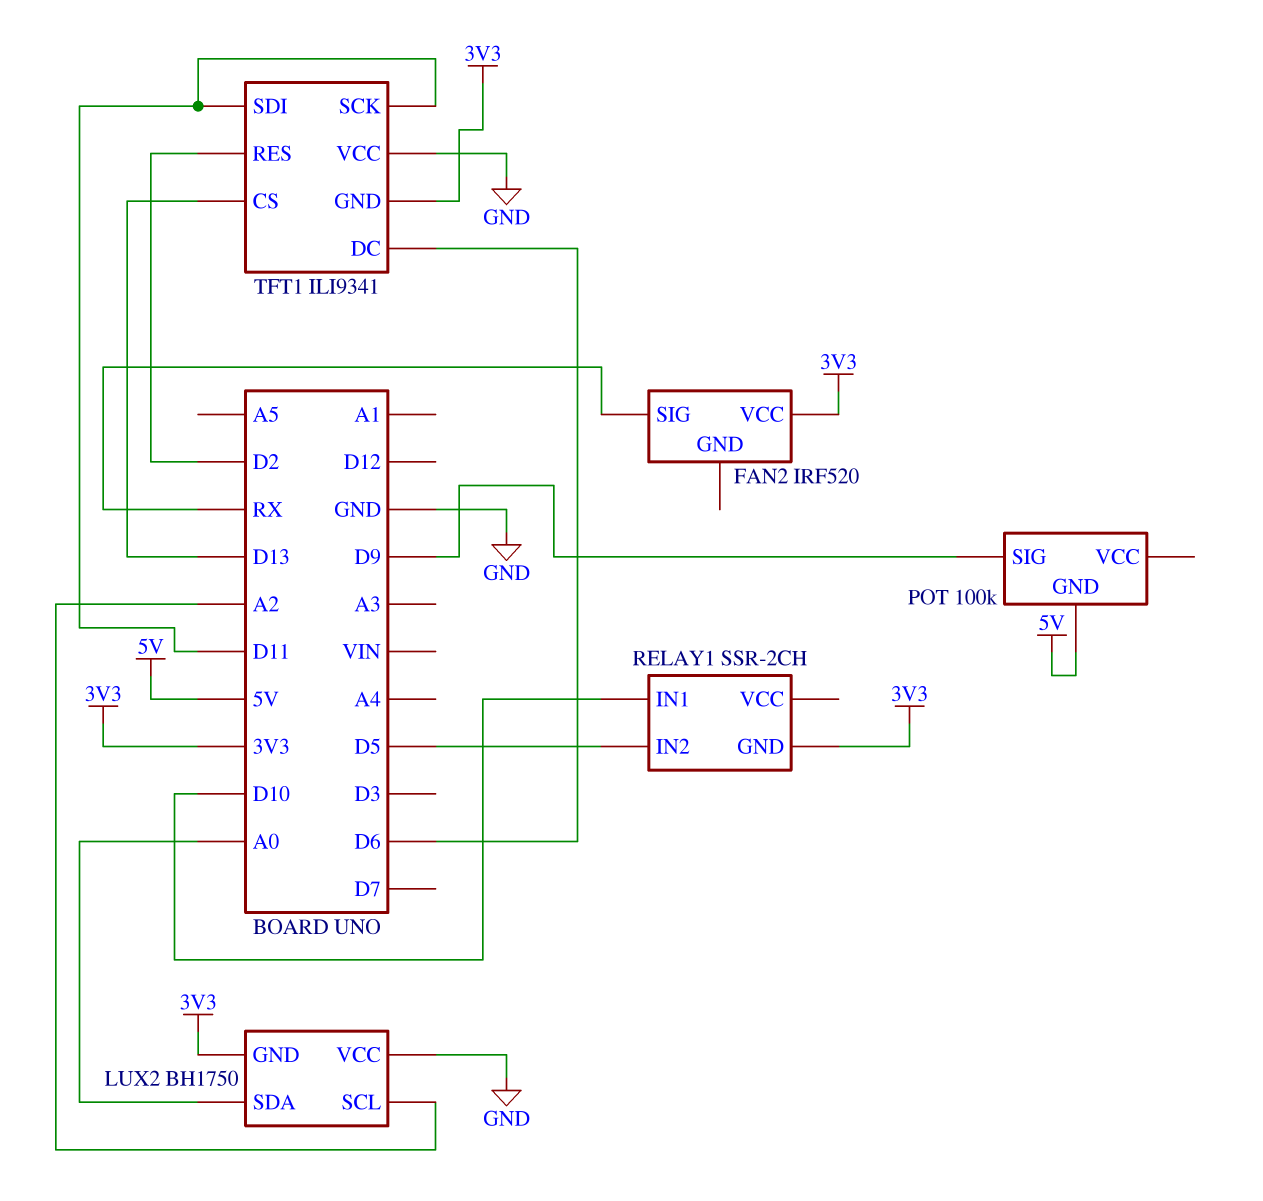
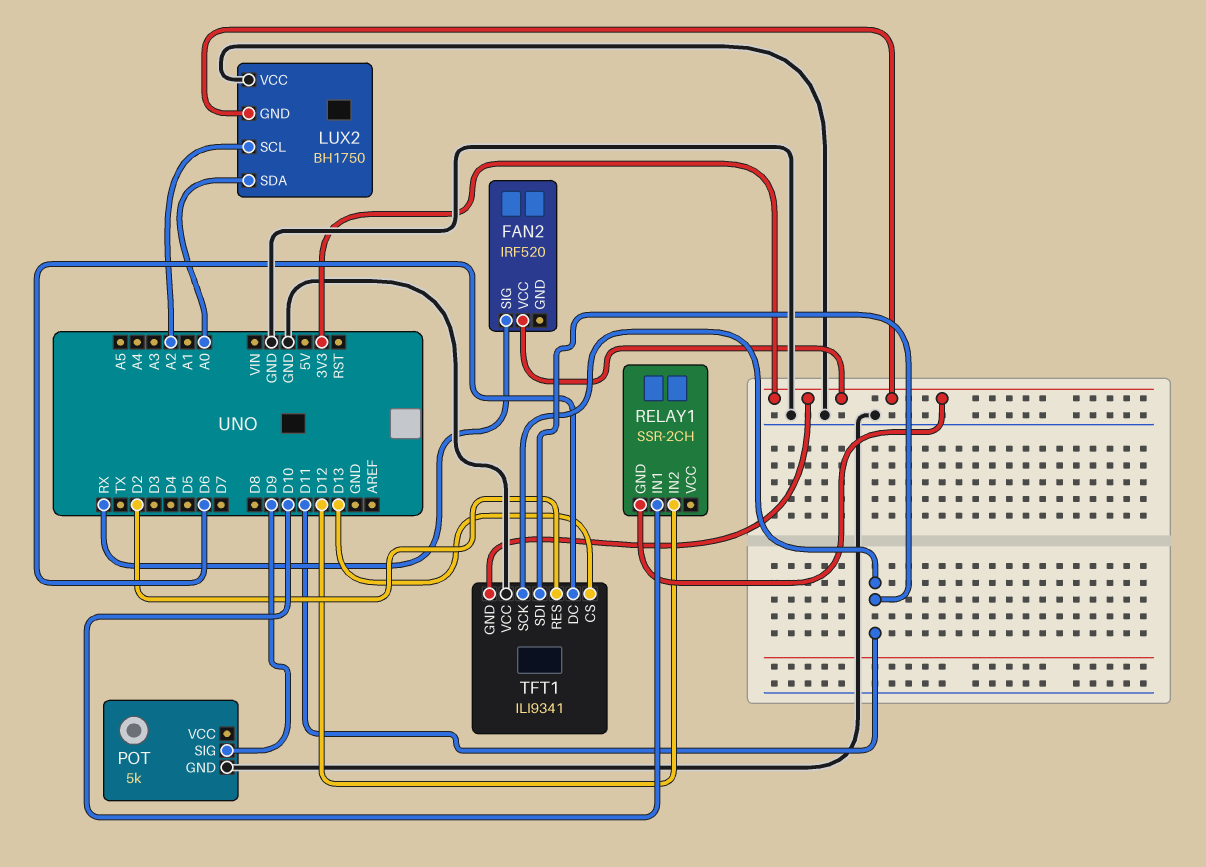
POT: 100k -> 5k
POT pin GND: 5V -> GND
RELAY1 pin IN2: D5 -> D12

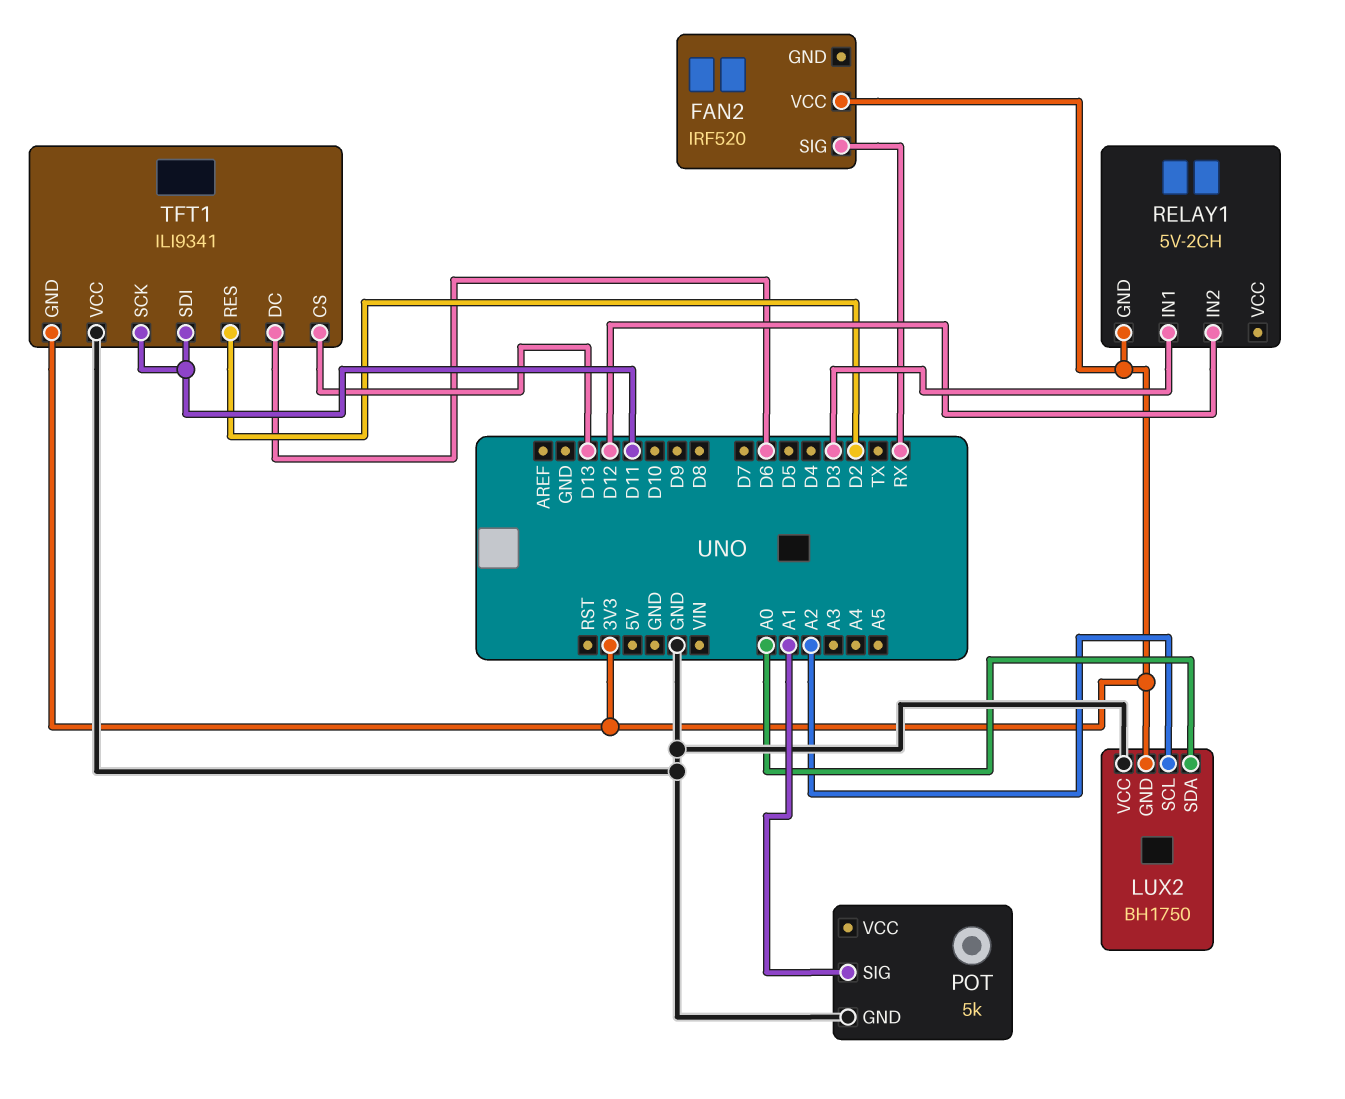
POT pin SIG: D9 -> A1
RELAY1: SSR-2CH -> 5V-2CH
RELAY1 pin IN1: D10 -> D3

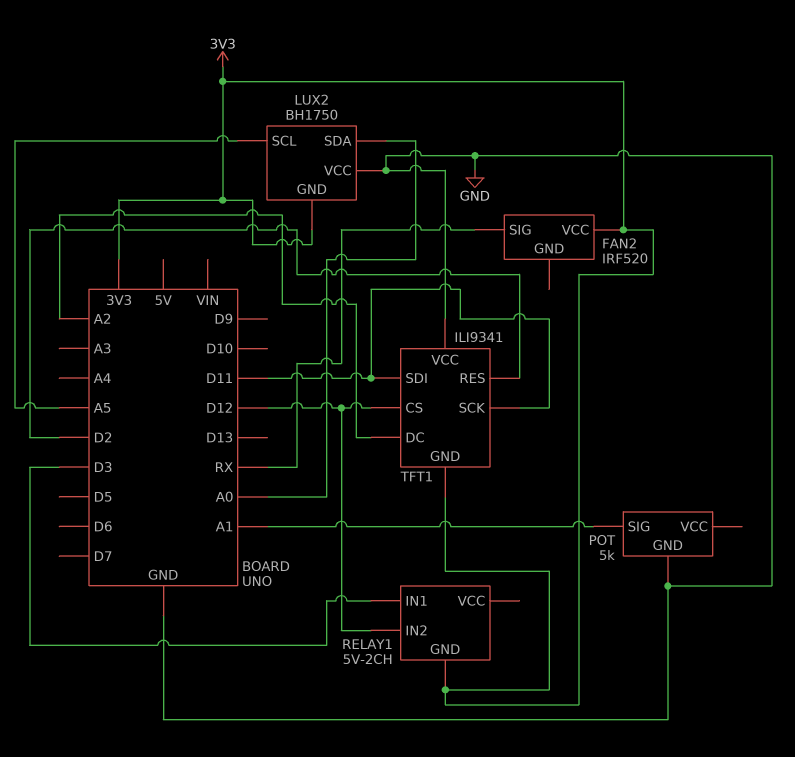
LUX2 pin SCL: A2 -> A5
TFT1 pin CS: D13 -> D12
TFT1 pin DC: D6 -> A2

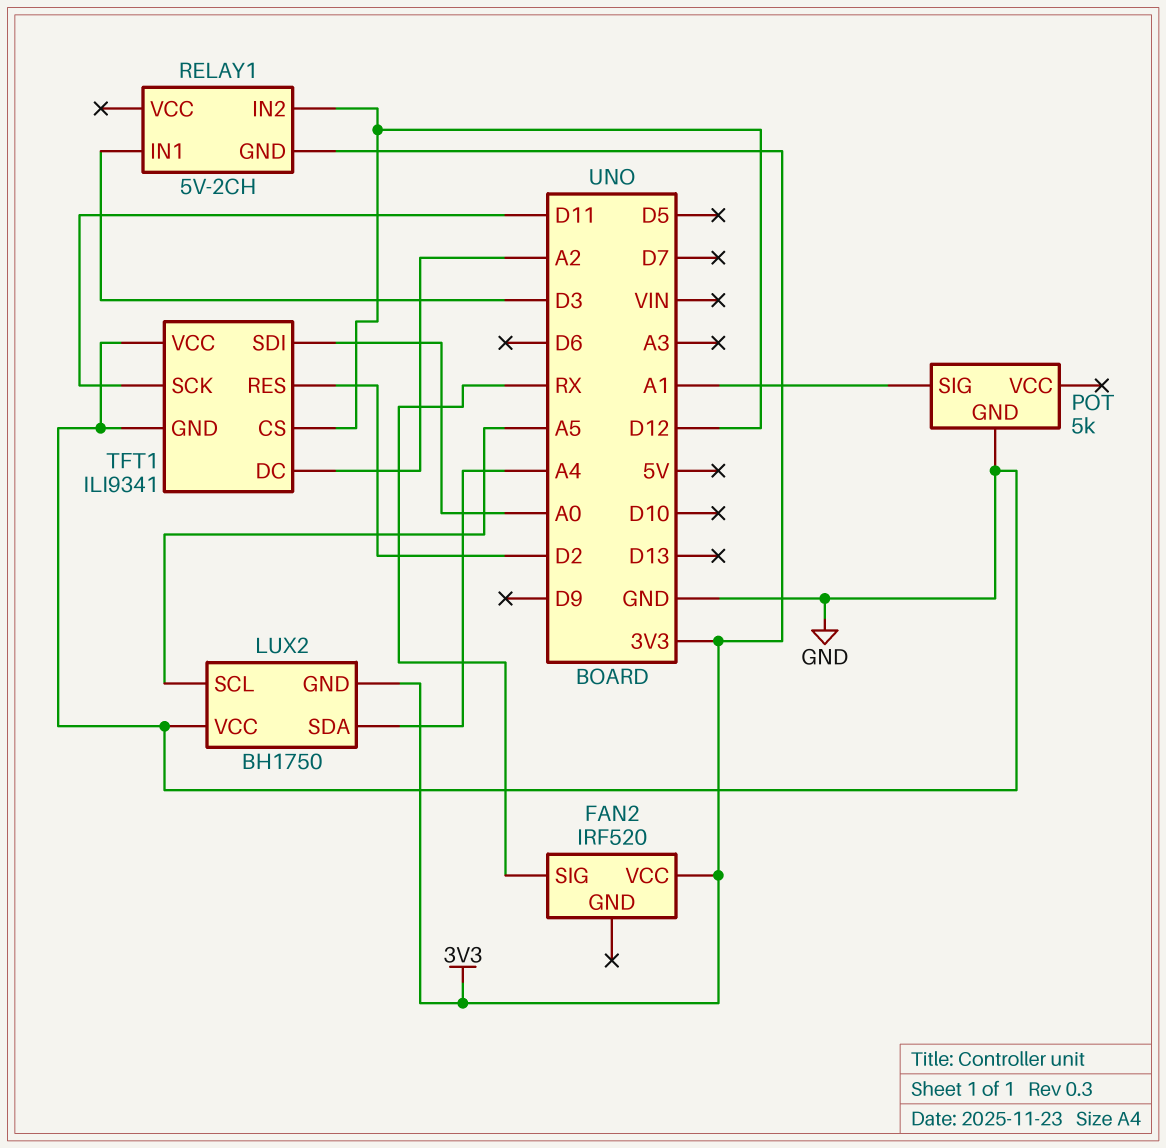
LUX2 pin SDA: A0 -> A4
TFT1 pin GND: 3V3 -> GND
TFT1 pin SDI: D11 -> A0

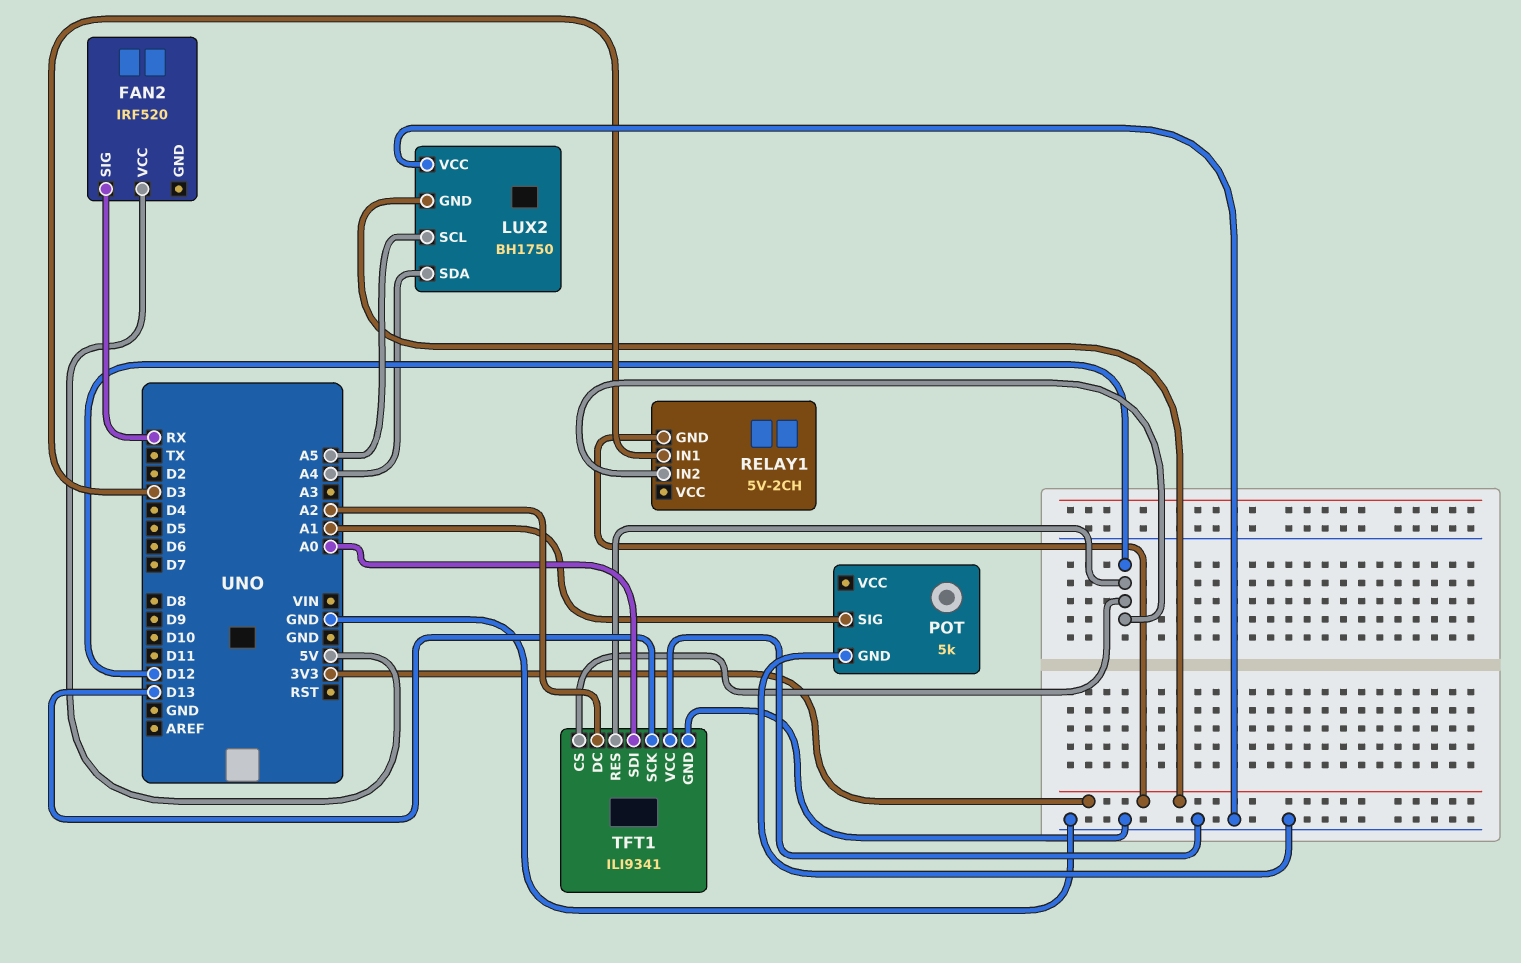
FAN2 pin VCC: 3V3 -> 5V
TFT1 pin RES: D2 -> D12
TFT1 pin SCK: D11 -> D13

